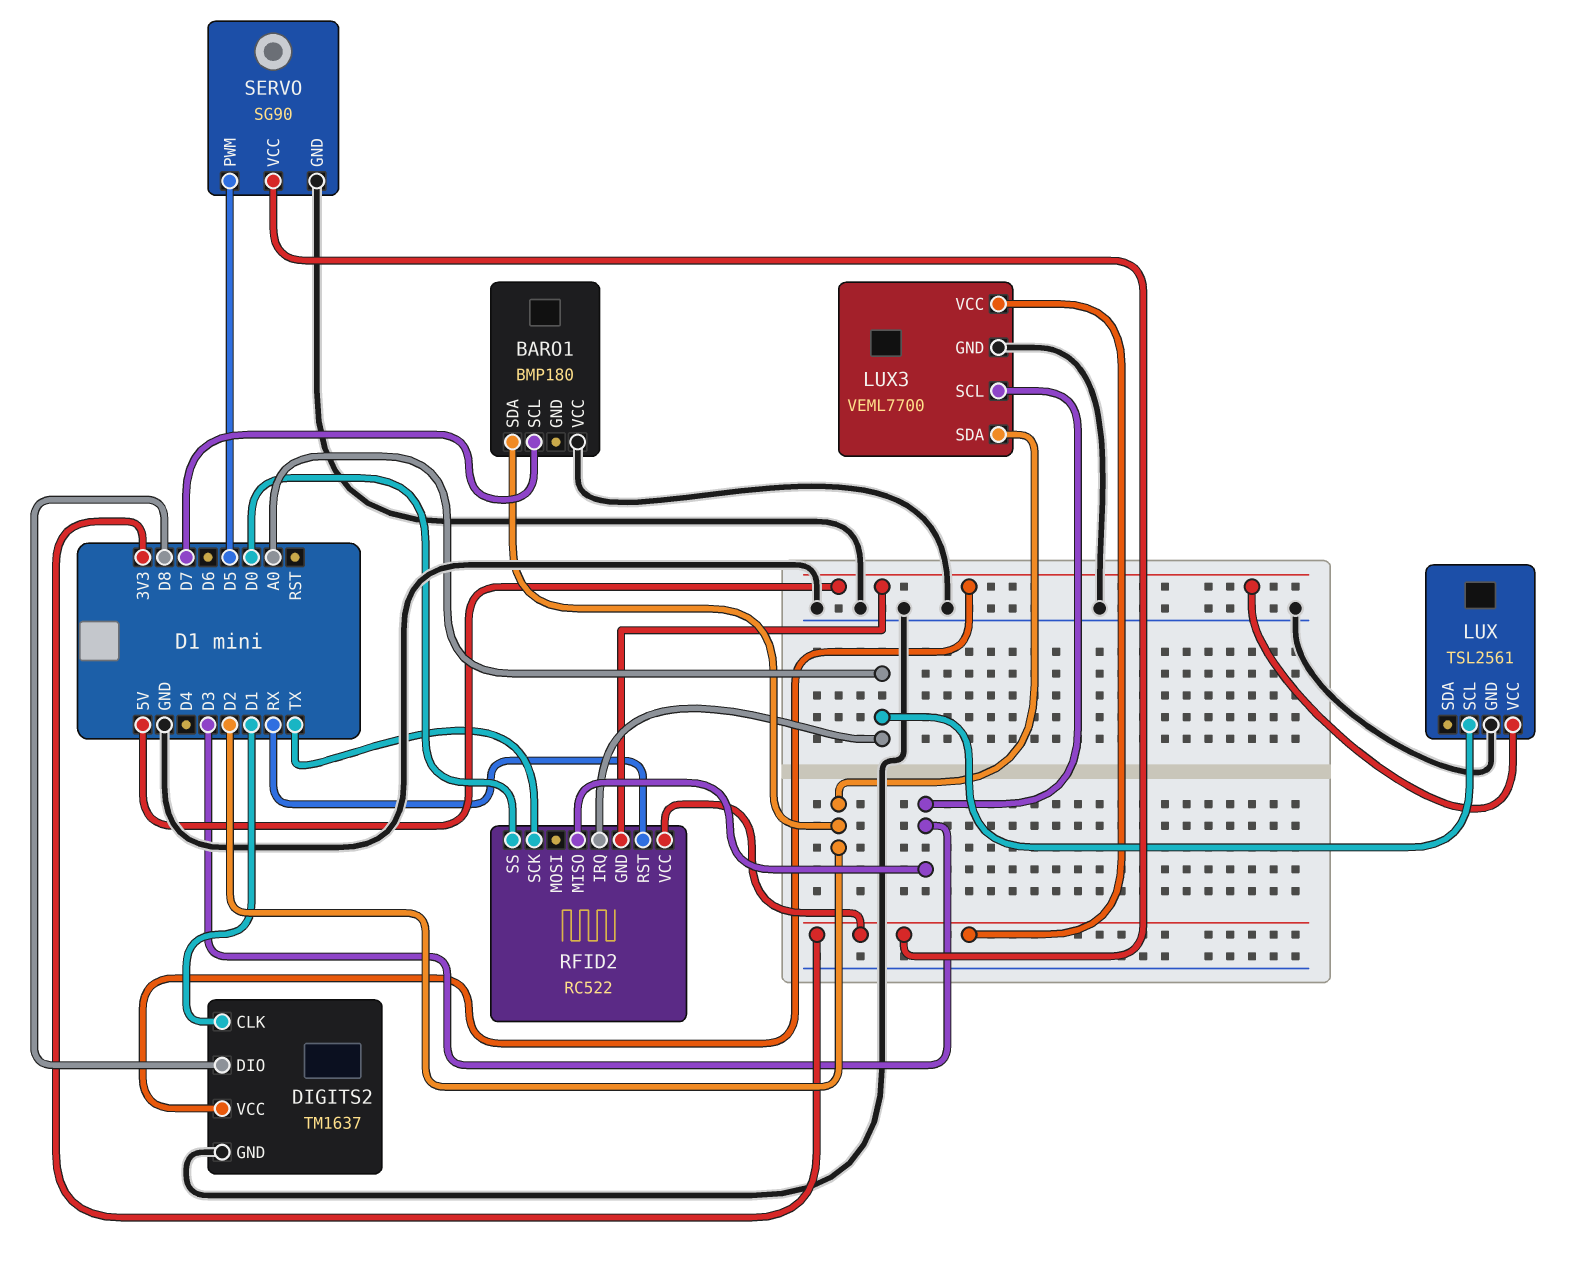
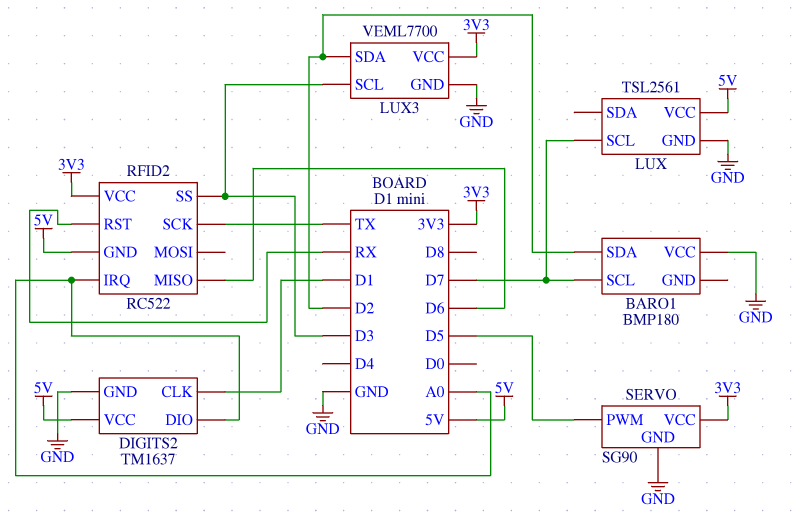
DIGITS2 pin DIO: D8 -> A0
LUX pin SCL: A0 -> D7
RFID2 pin MISO: D3 -> D6
RFID2 pin SS: D0 -> D3

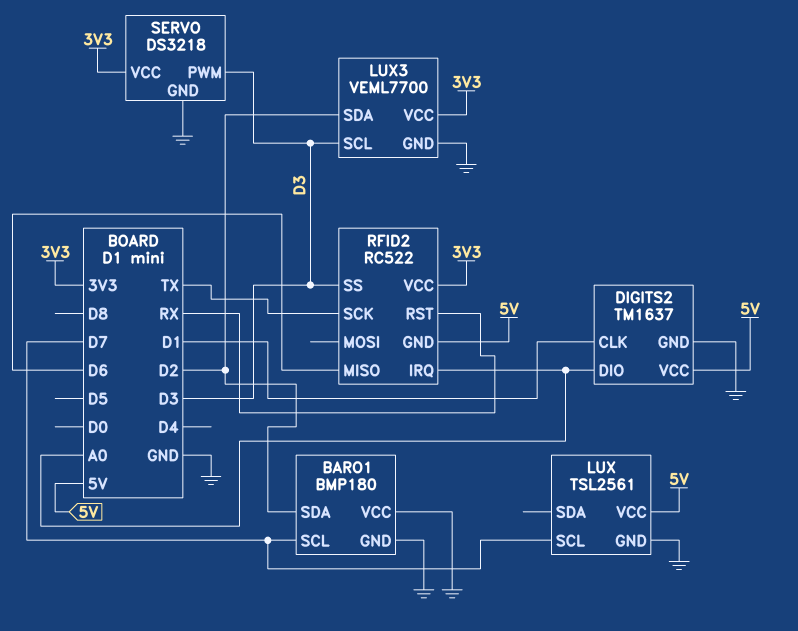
BARO1 pin GND: none -> GND
SERVO: SG90 -> DS3218
SERVO pin PWM: D5 -> D3

